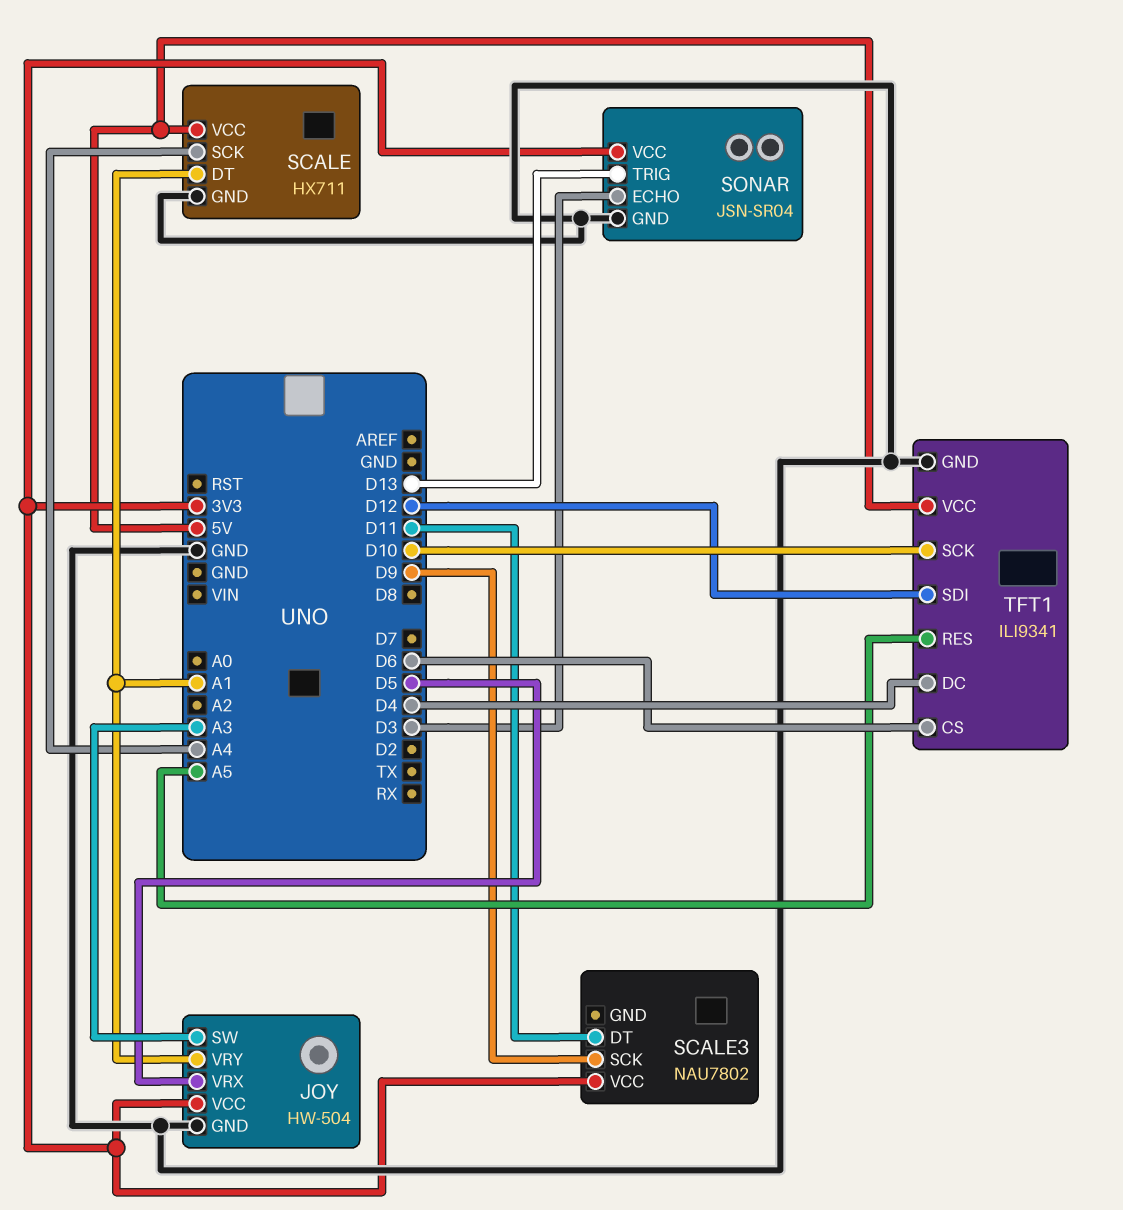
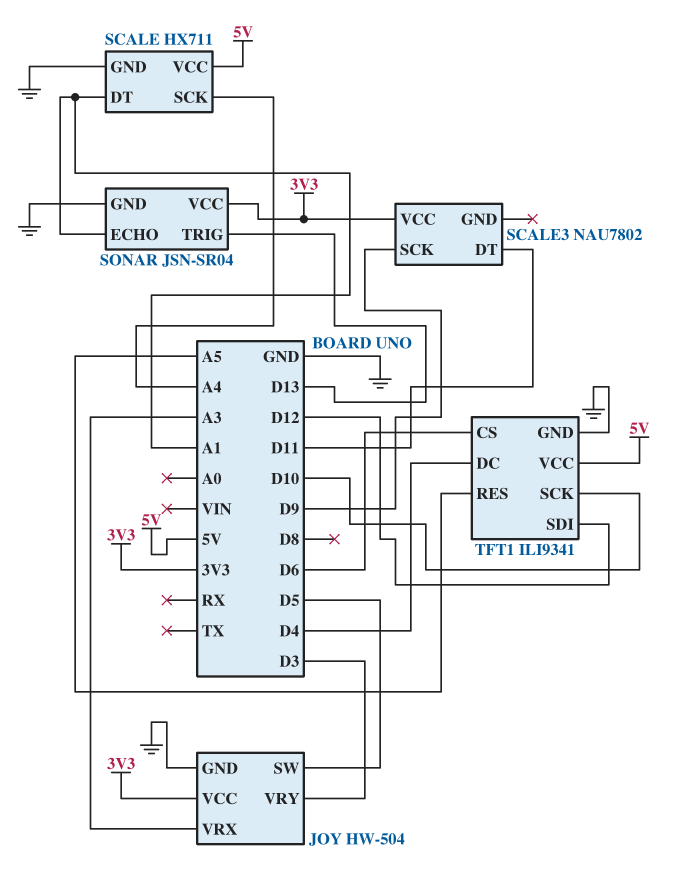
JOY pin SW: A3 -> D5
JOY pin VRX: D5 -> A3
JOY pin VRY: A1 -> D3
SONAR pin ECHO: D3 -> A1

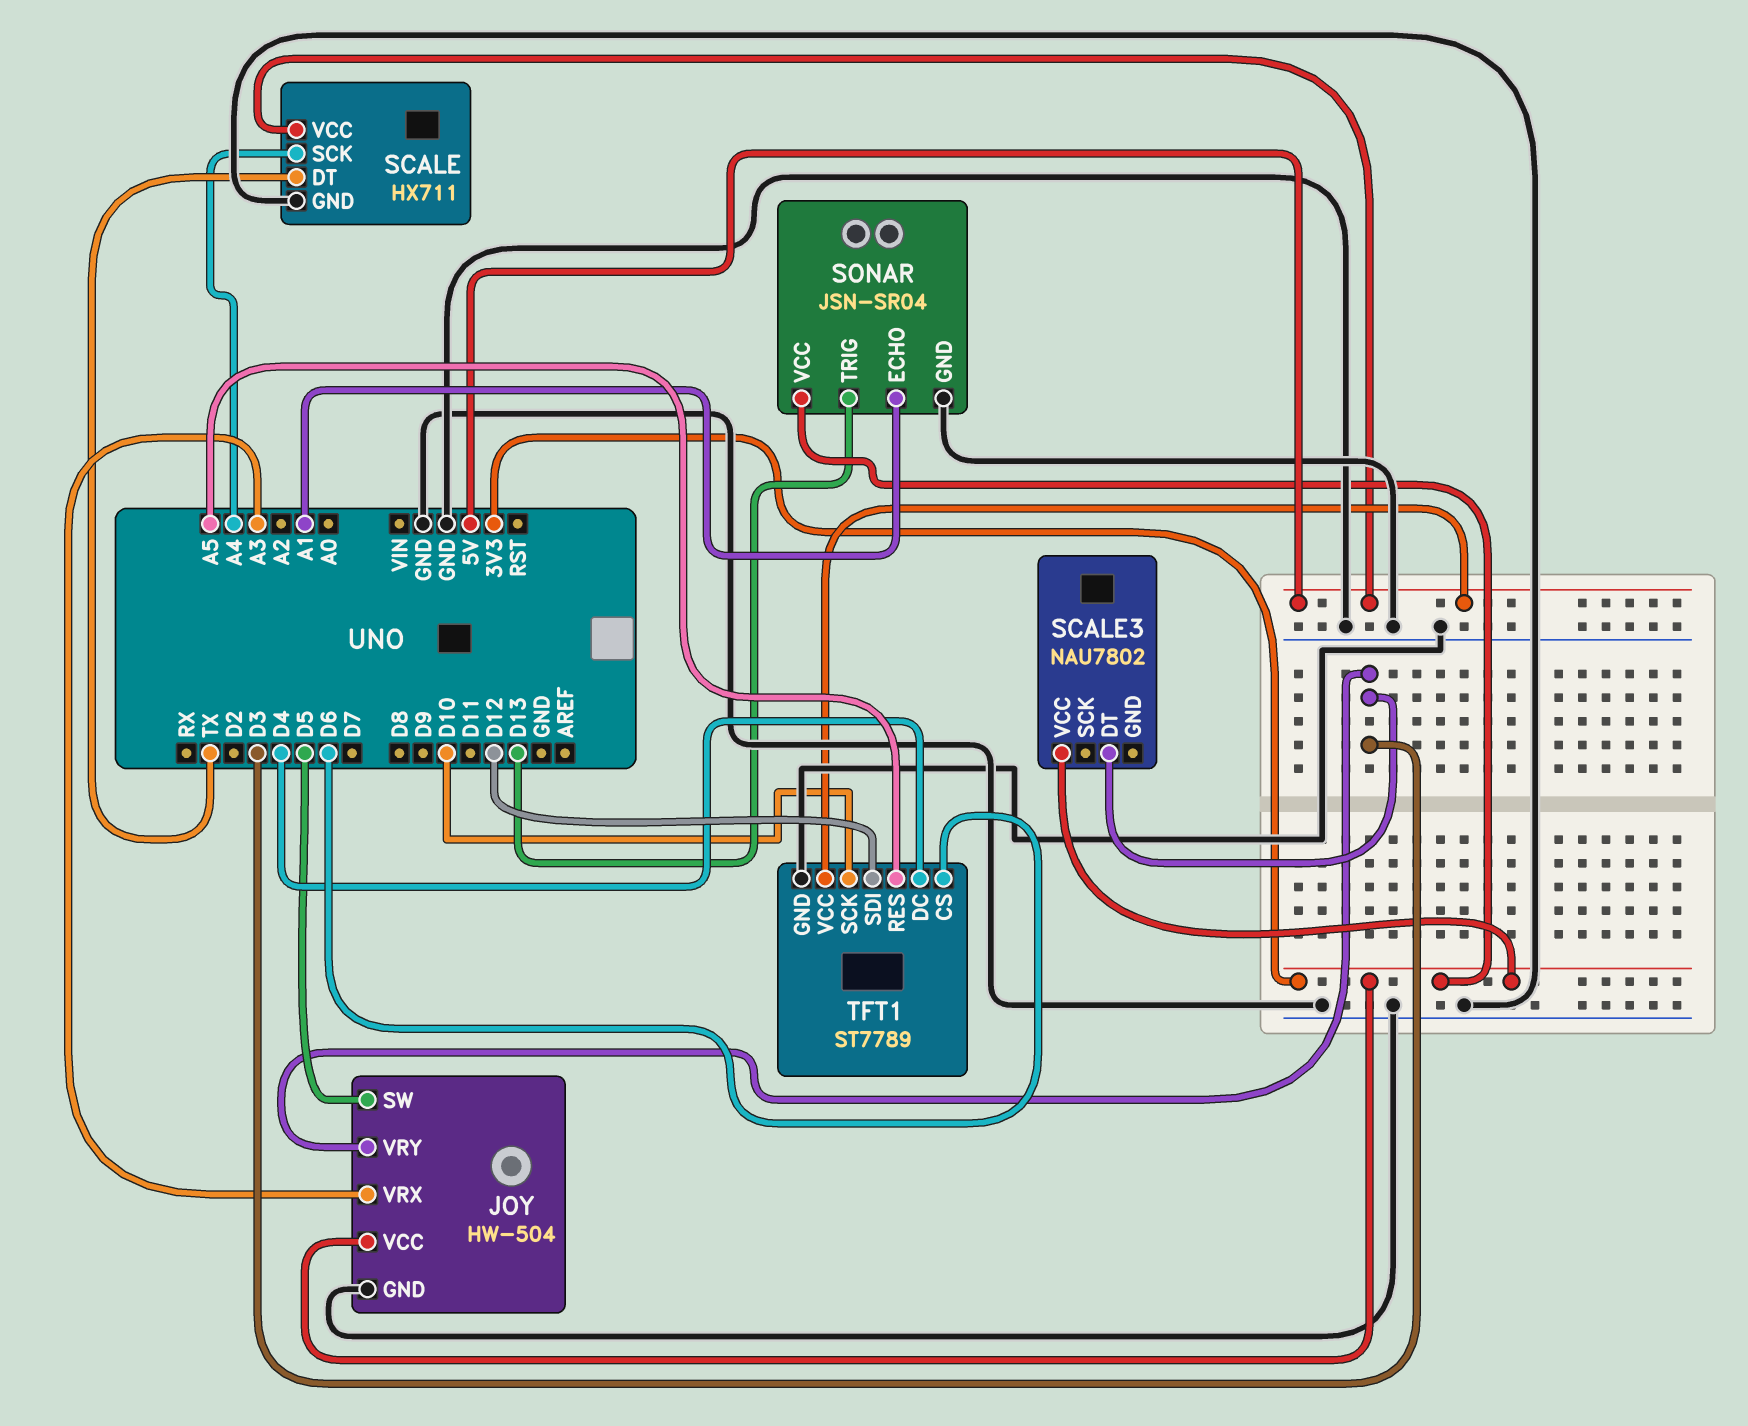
SCALE pin DT: A1 -> TX
SCALE3 pin DT: D11 -> D3
SCALE3 pin SCK: D9 -> none
TFT1: ILI9341 -> ST7789

